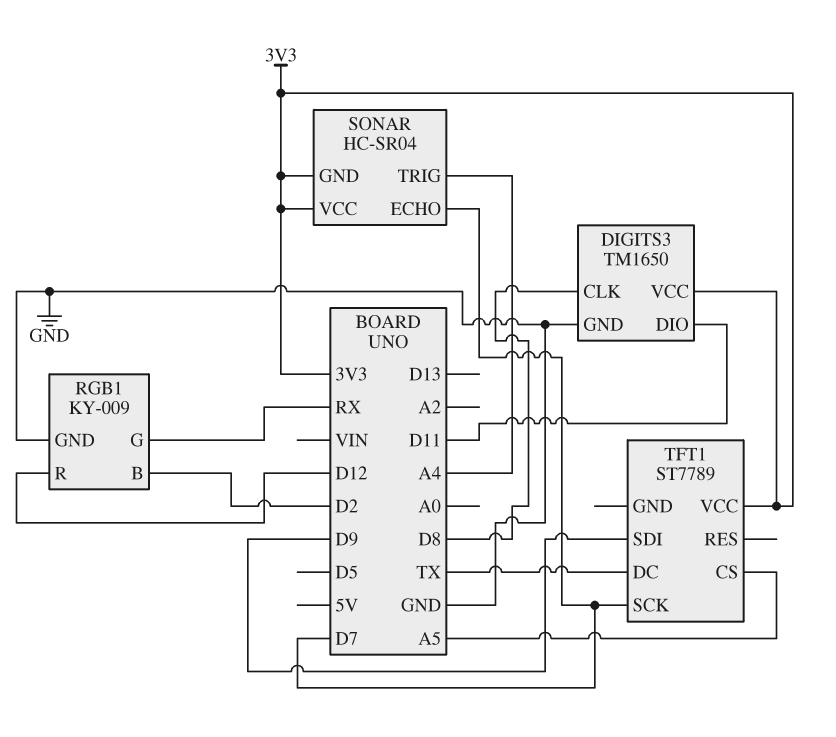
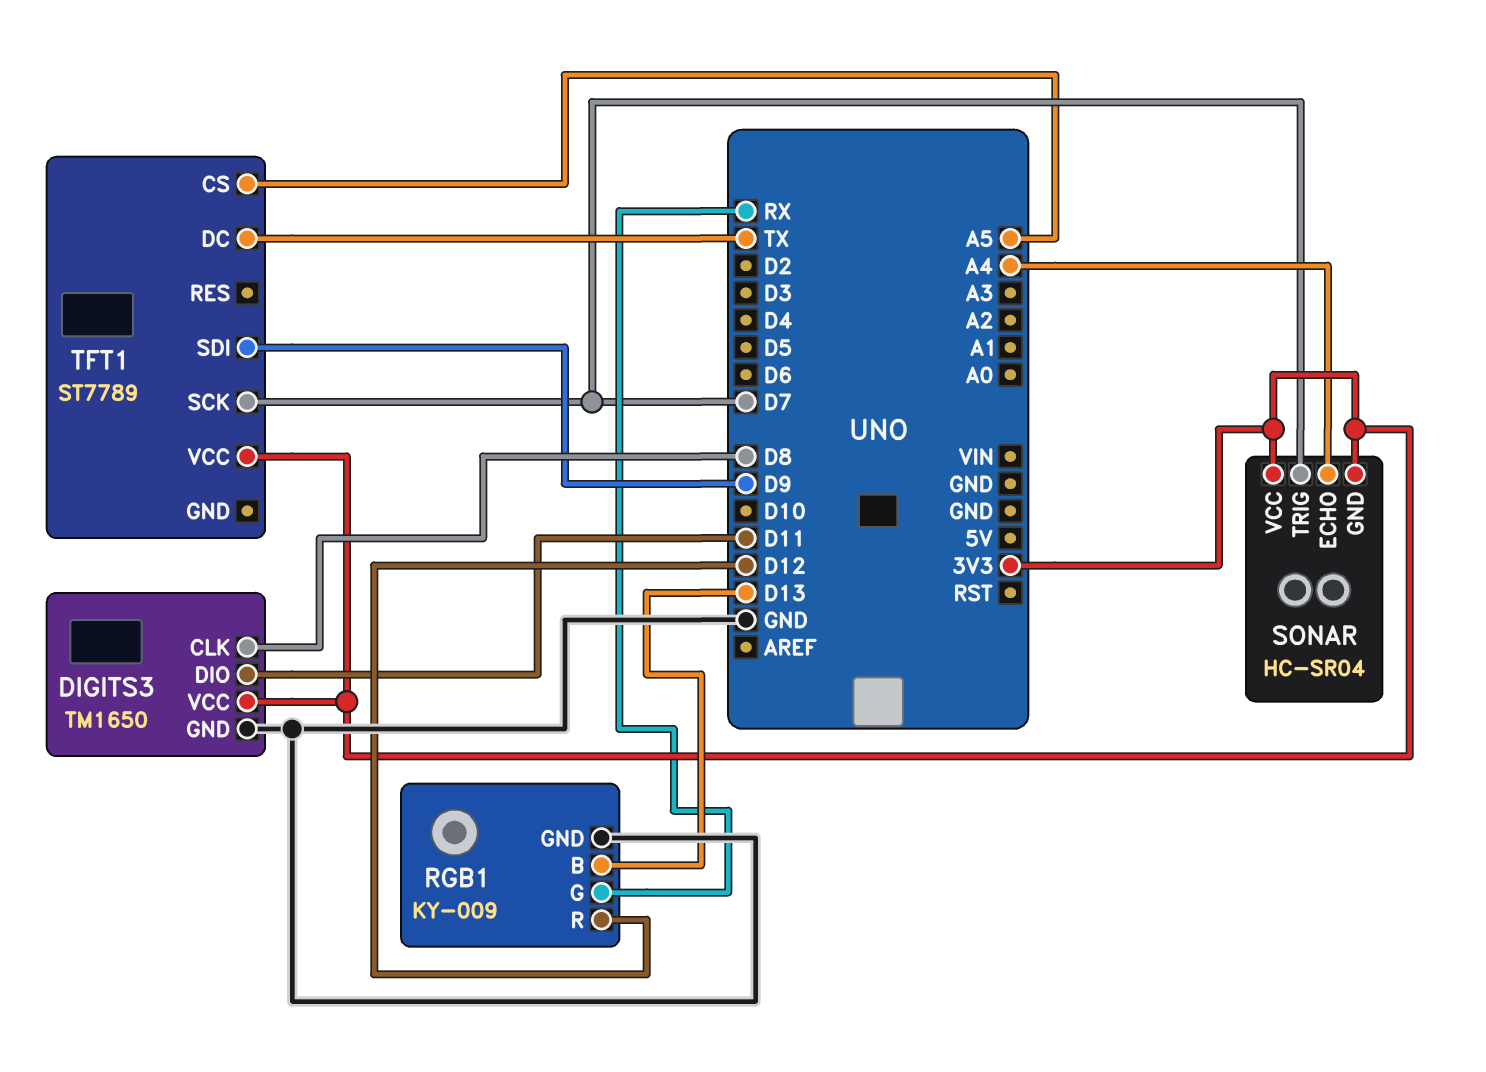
RGB1 pin B: D2 -> D13
SONAR pin ECHO: D7 -> A4
SONAR pin TRIG: A4 -> D7

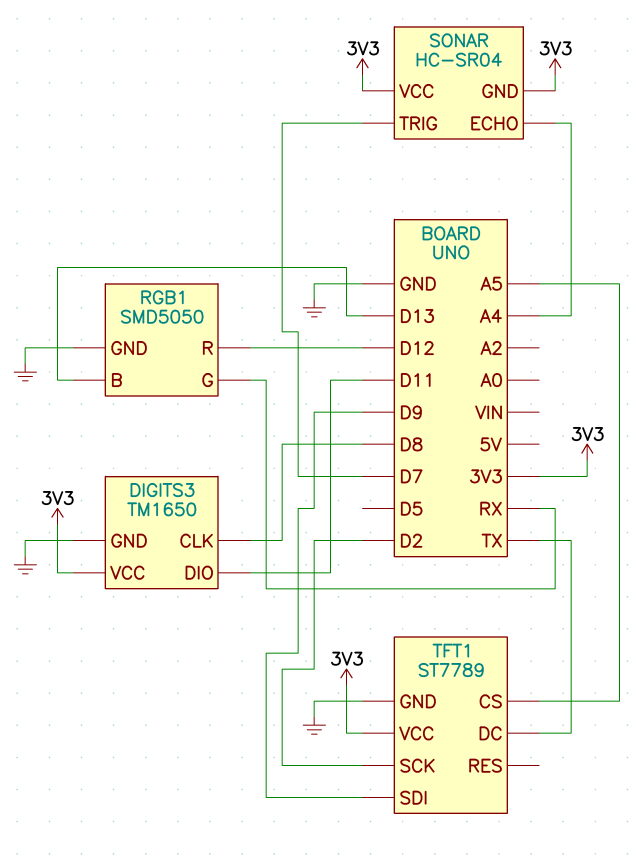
RGB1: KY-009 -> SMD5050
TFT1 pin GND: none -> GND
TFT1 pin SCK: D7 -> D2

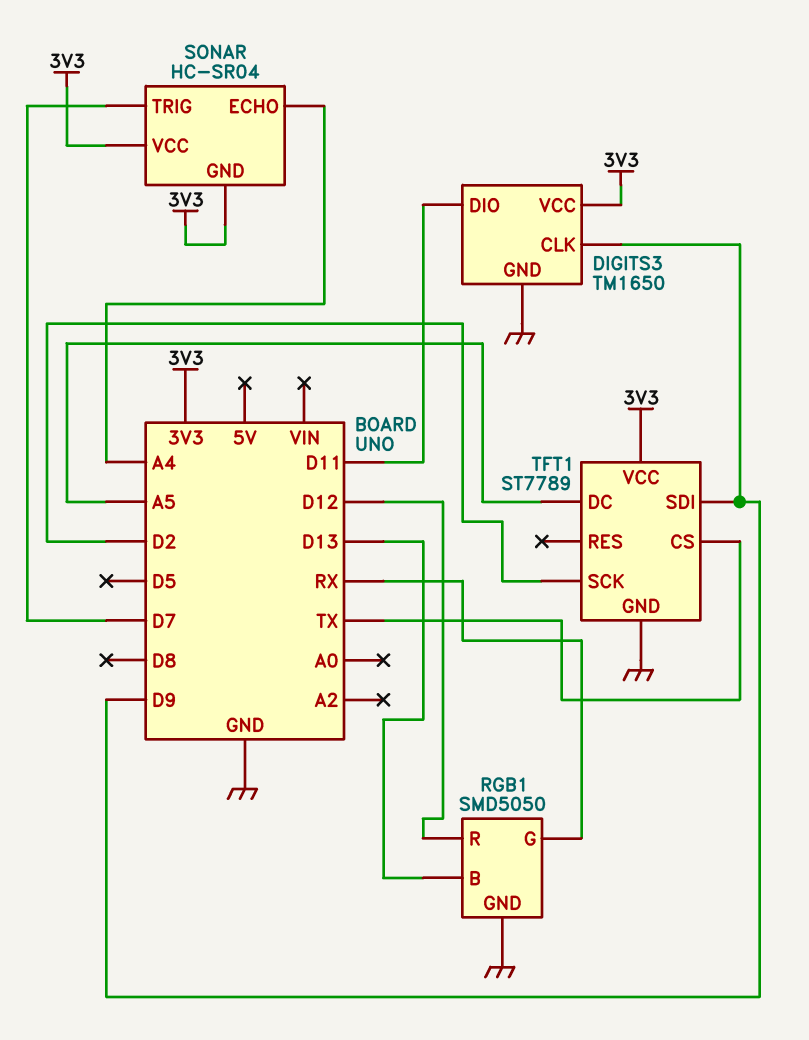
DIGITS3 pin CLK: D8 -> D9
TFT1 pin CS: A5 -> TX
TFT1 pin DC: TX -> A5

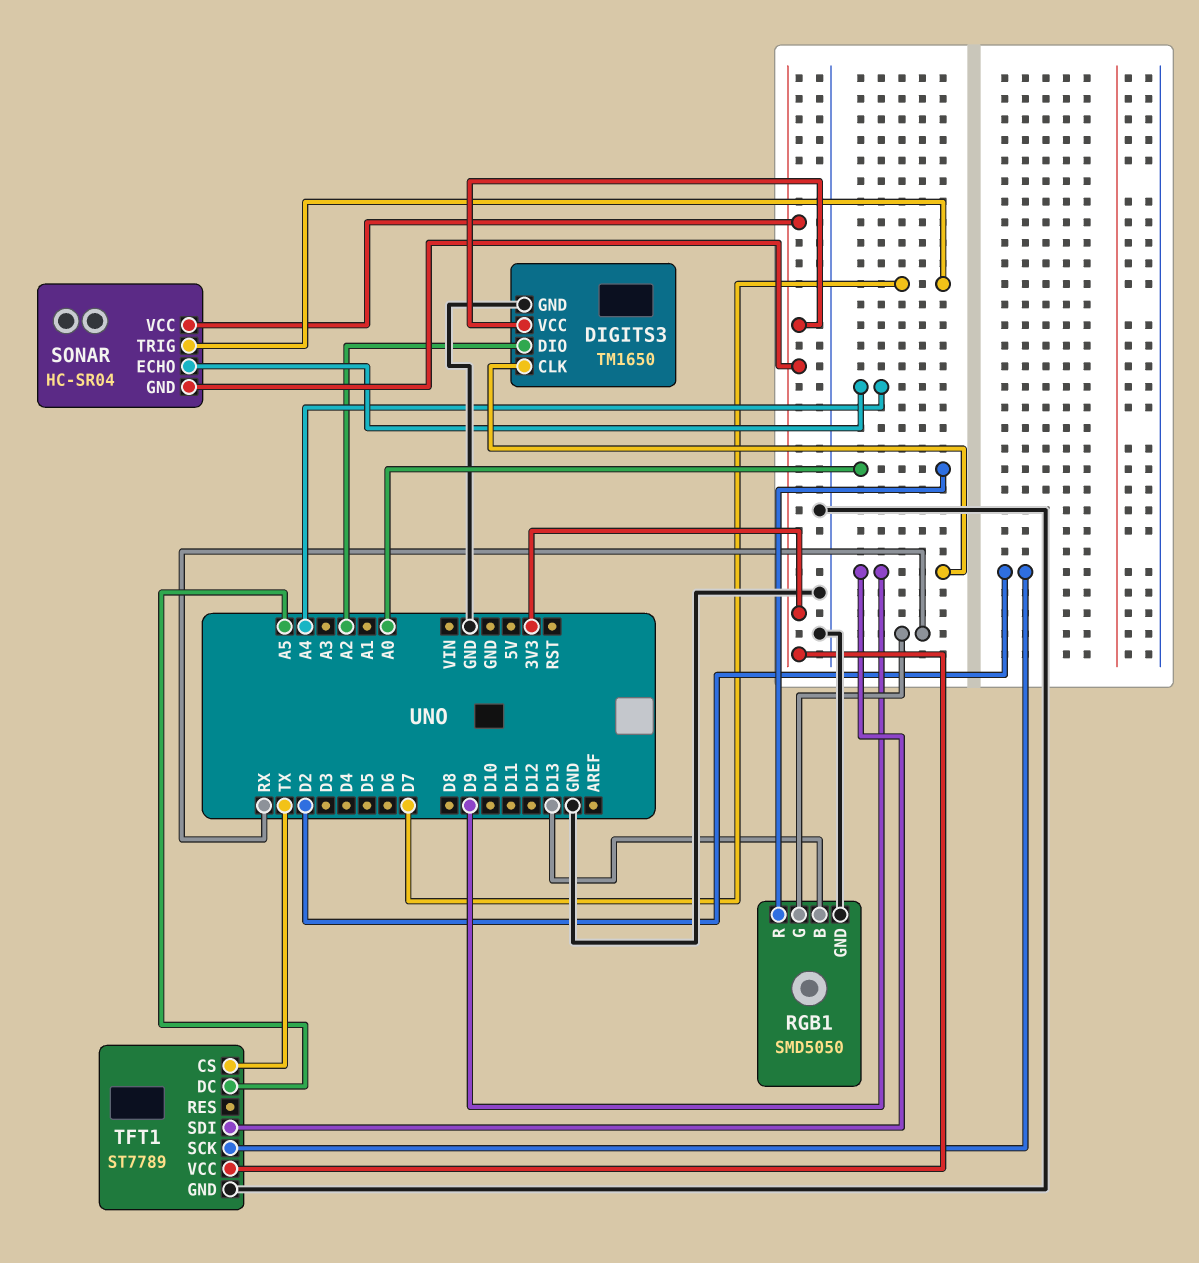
DIGITS3 pin DIO: D11 -> A2
RGB1 pin R: D12 -> A0

